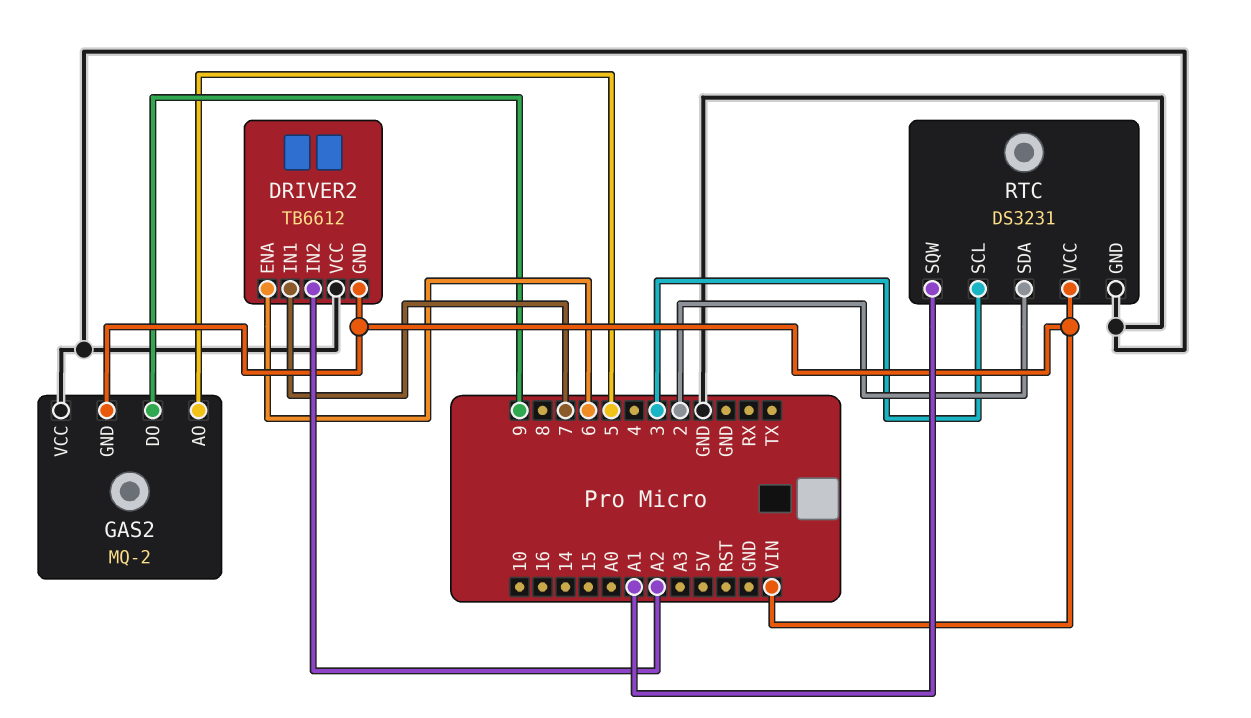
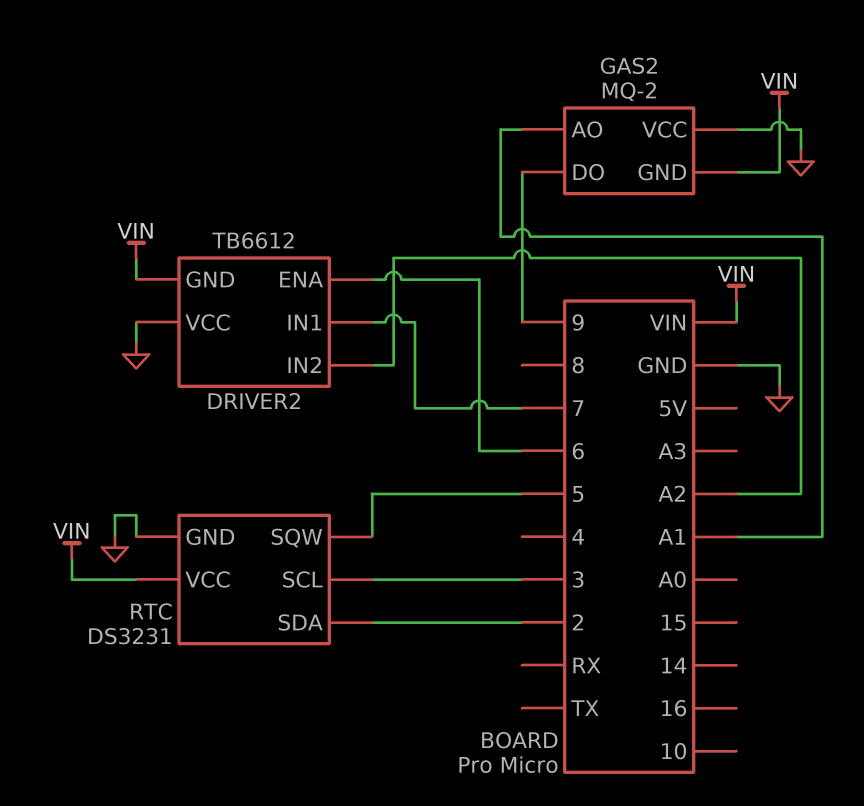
GAS2 pin AO: 5 -> A1
RTC pin SQW: A1 -> 5

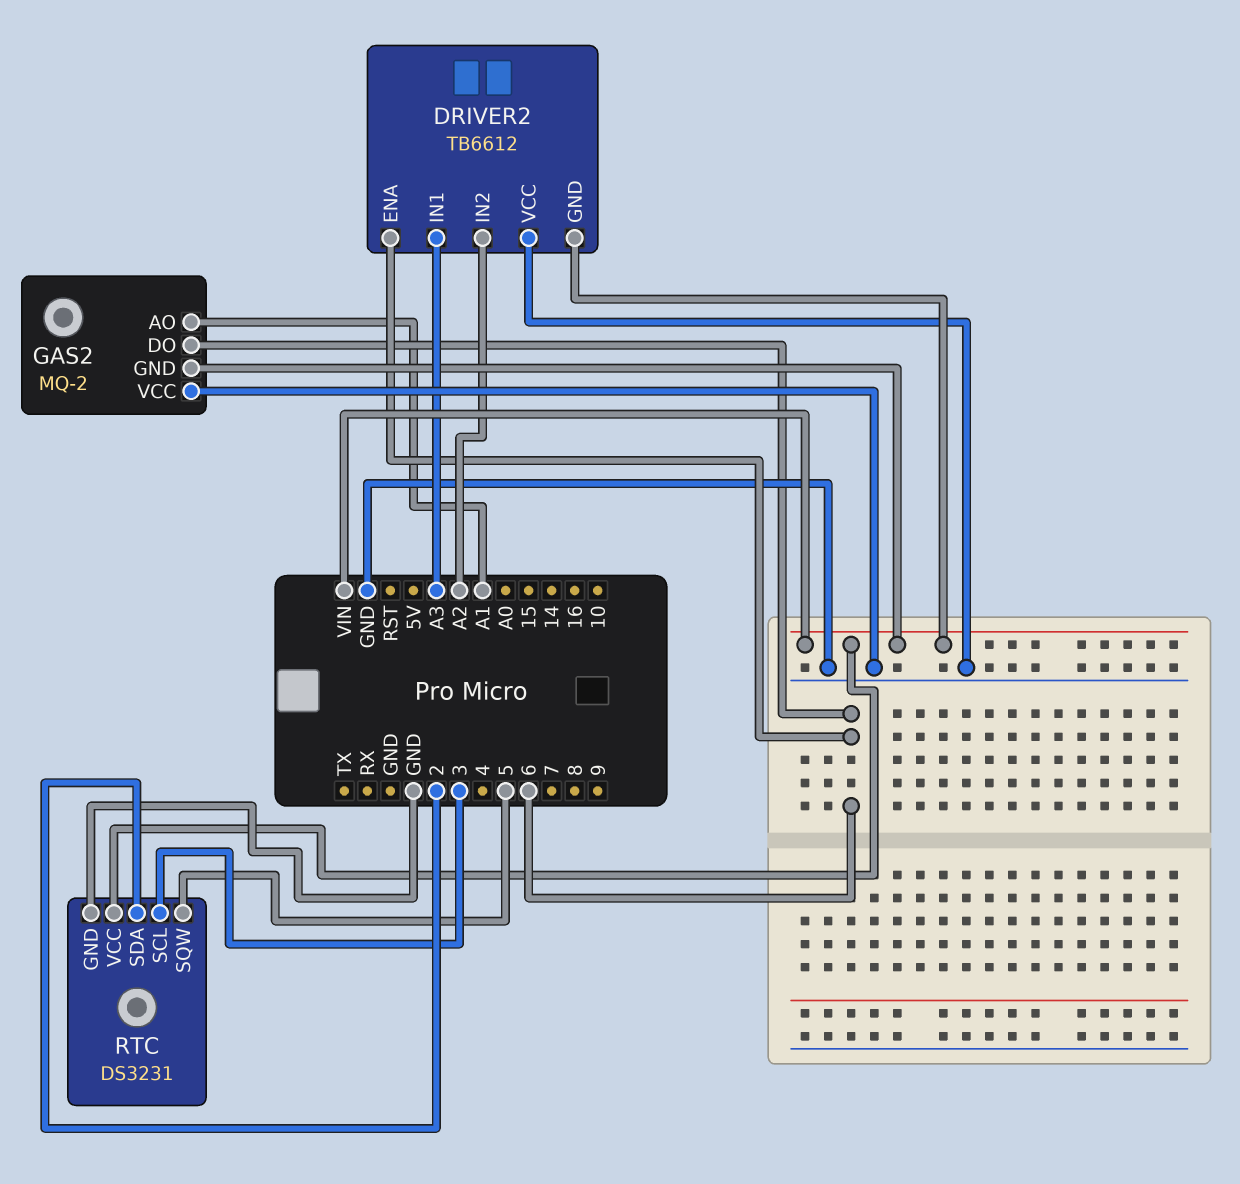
DRIVER2 pin IN1: 7 -> A3
GAS2 pin DO: 9 -> 6

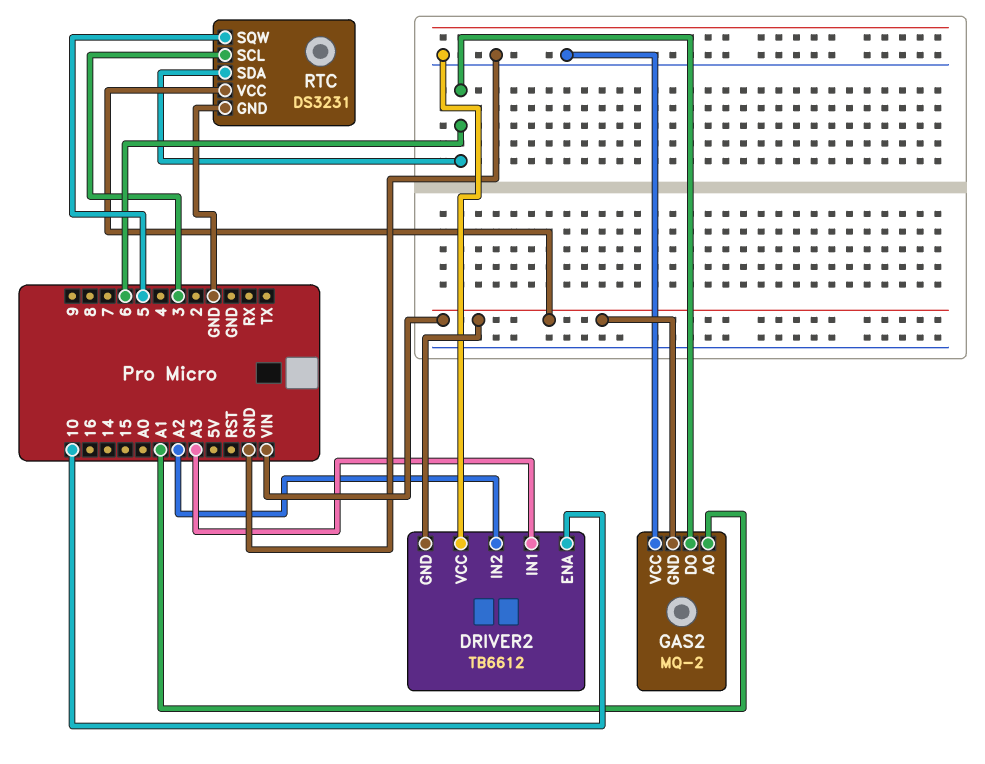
DRIVER2 pin ENA: 6 -> 10
RTC pin SDA: 2 -> 6

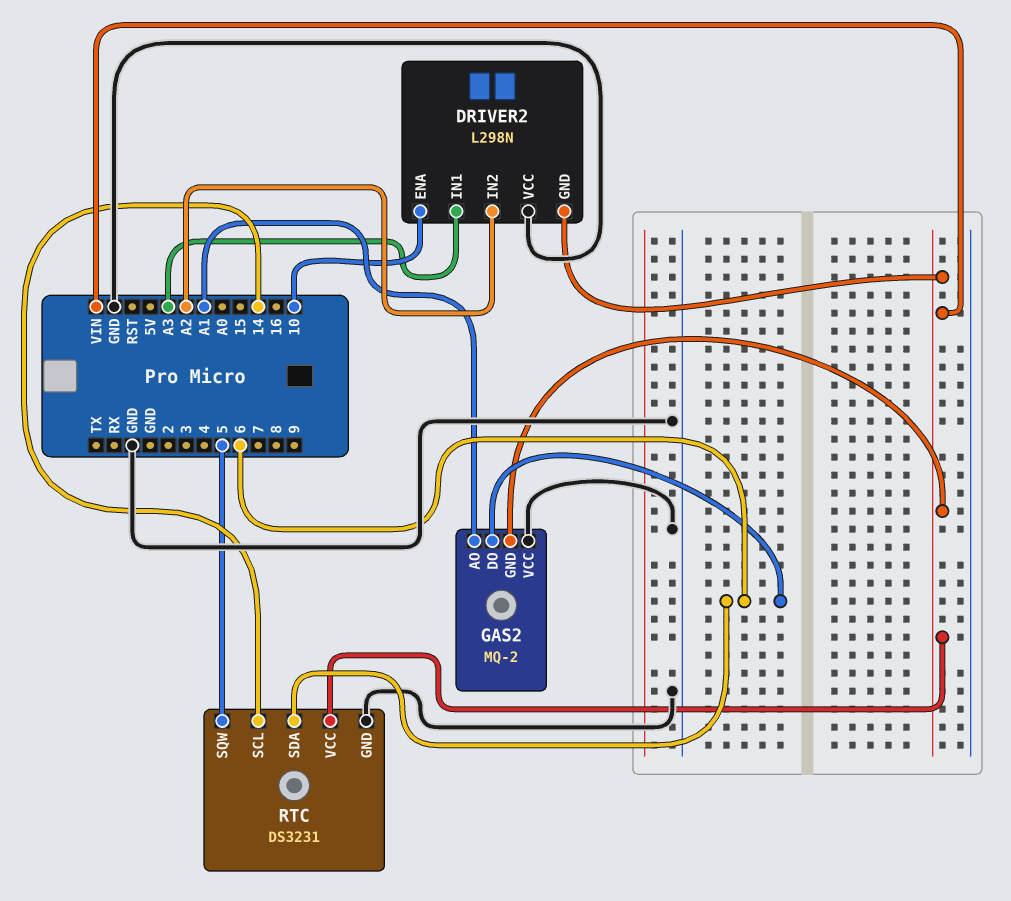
DRIVER2: TB6612 -> L298N
RTC pin SCL: 3 -> 14

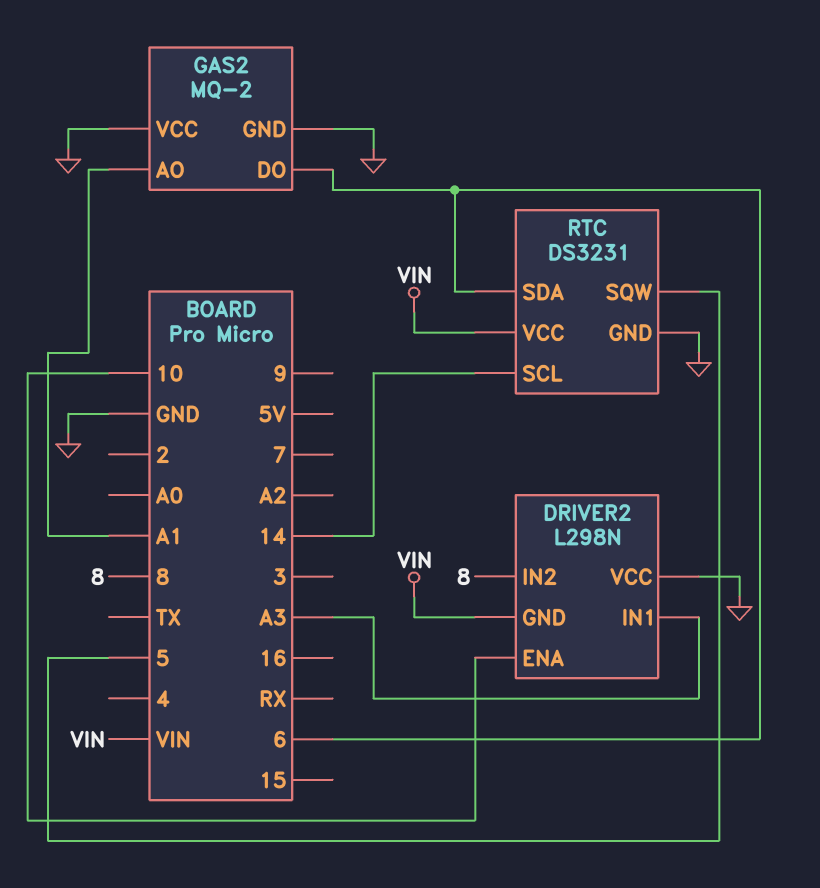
DRIVER2 pin IN2: A2 -> 8
GAS2 pin GND: VIN -> GND

